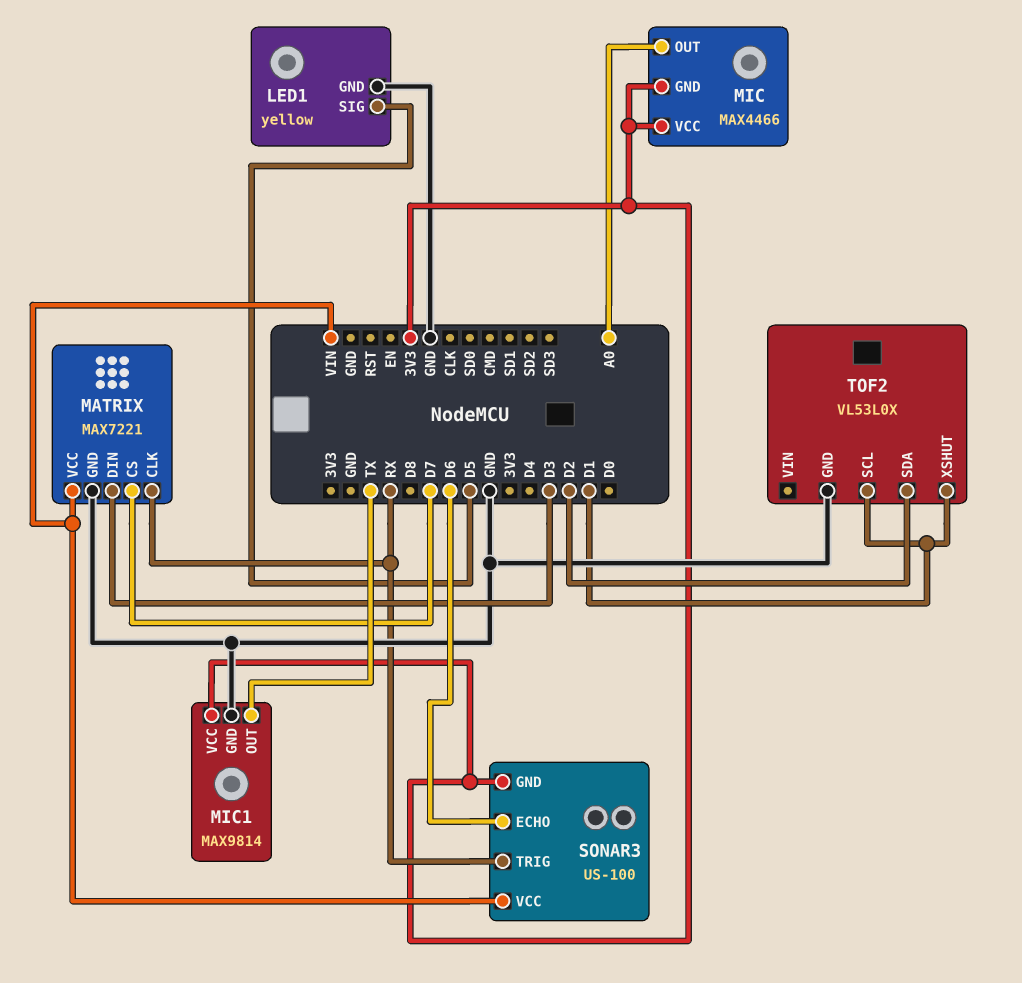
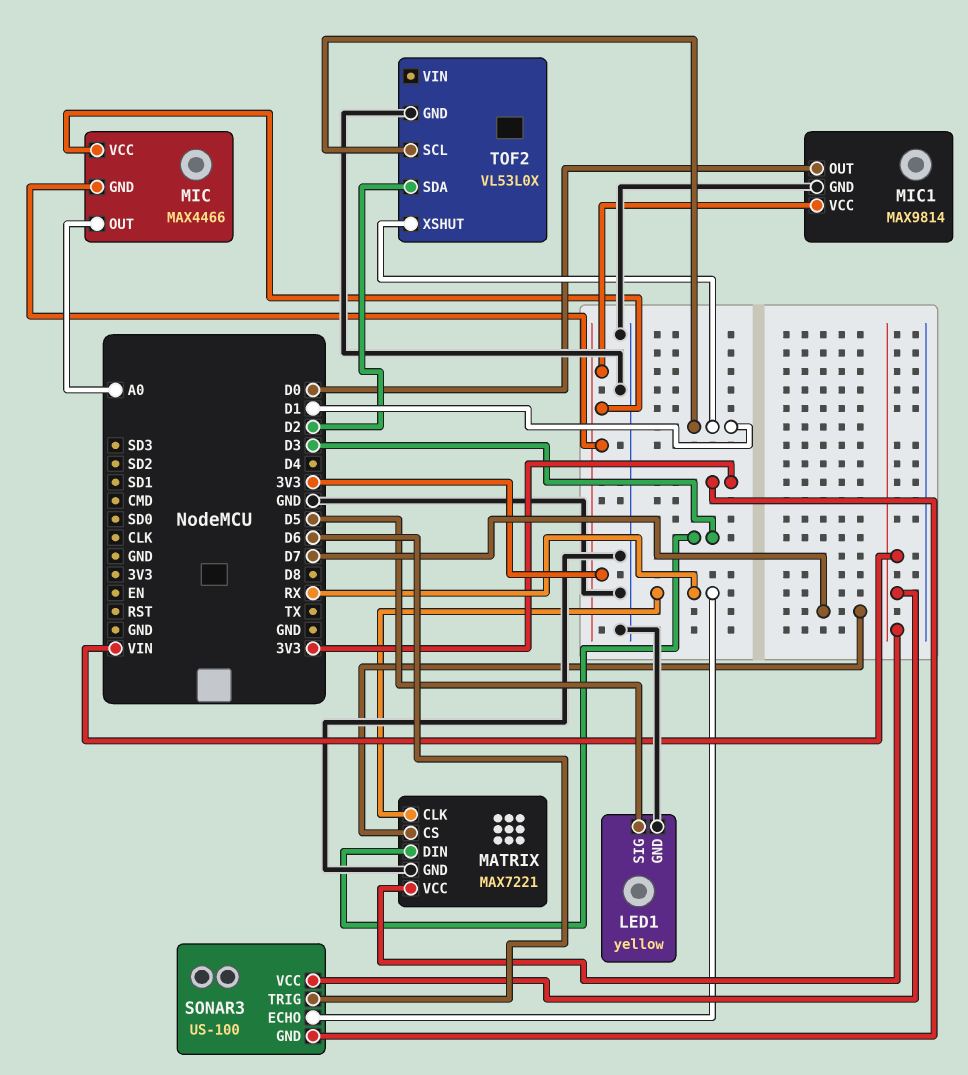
MIC1 pin OUT: TX -> D0
SONAR3 pin ECHO: D6 -> RX
SONAR3 pin TRIG: RX -> D6

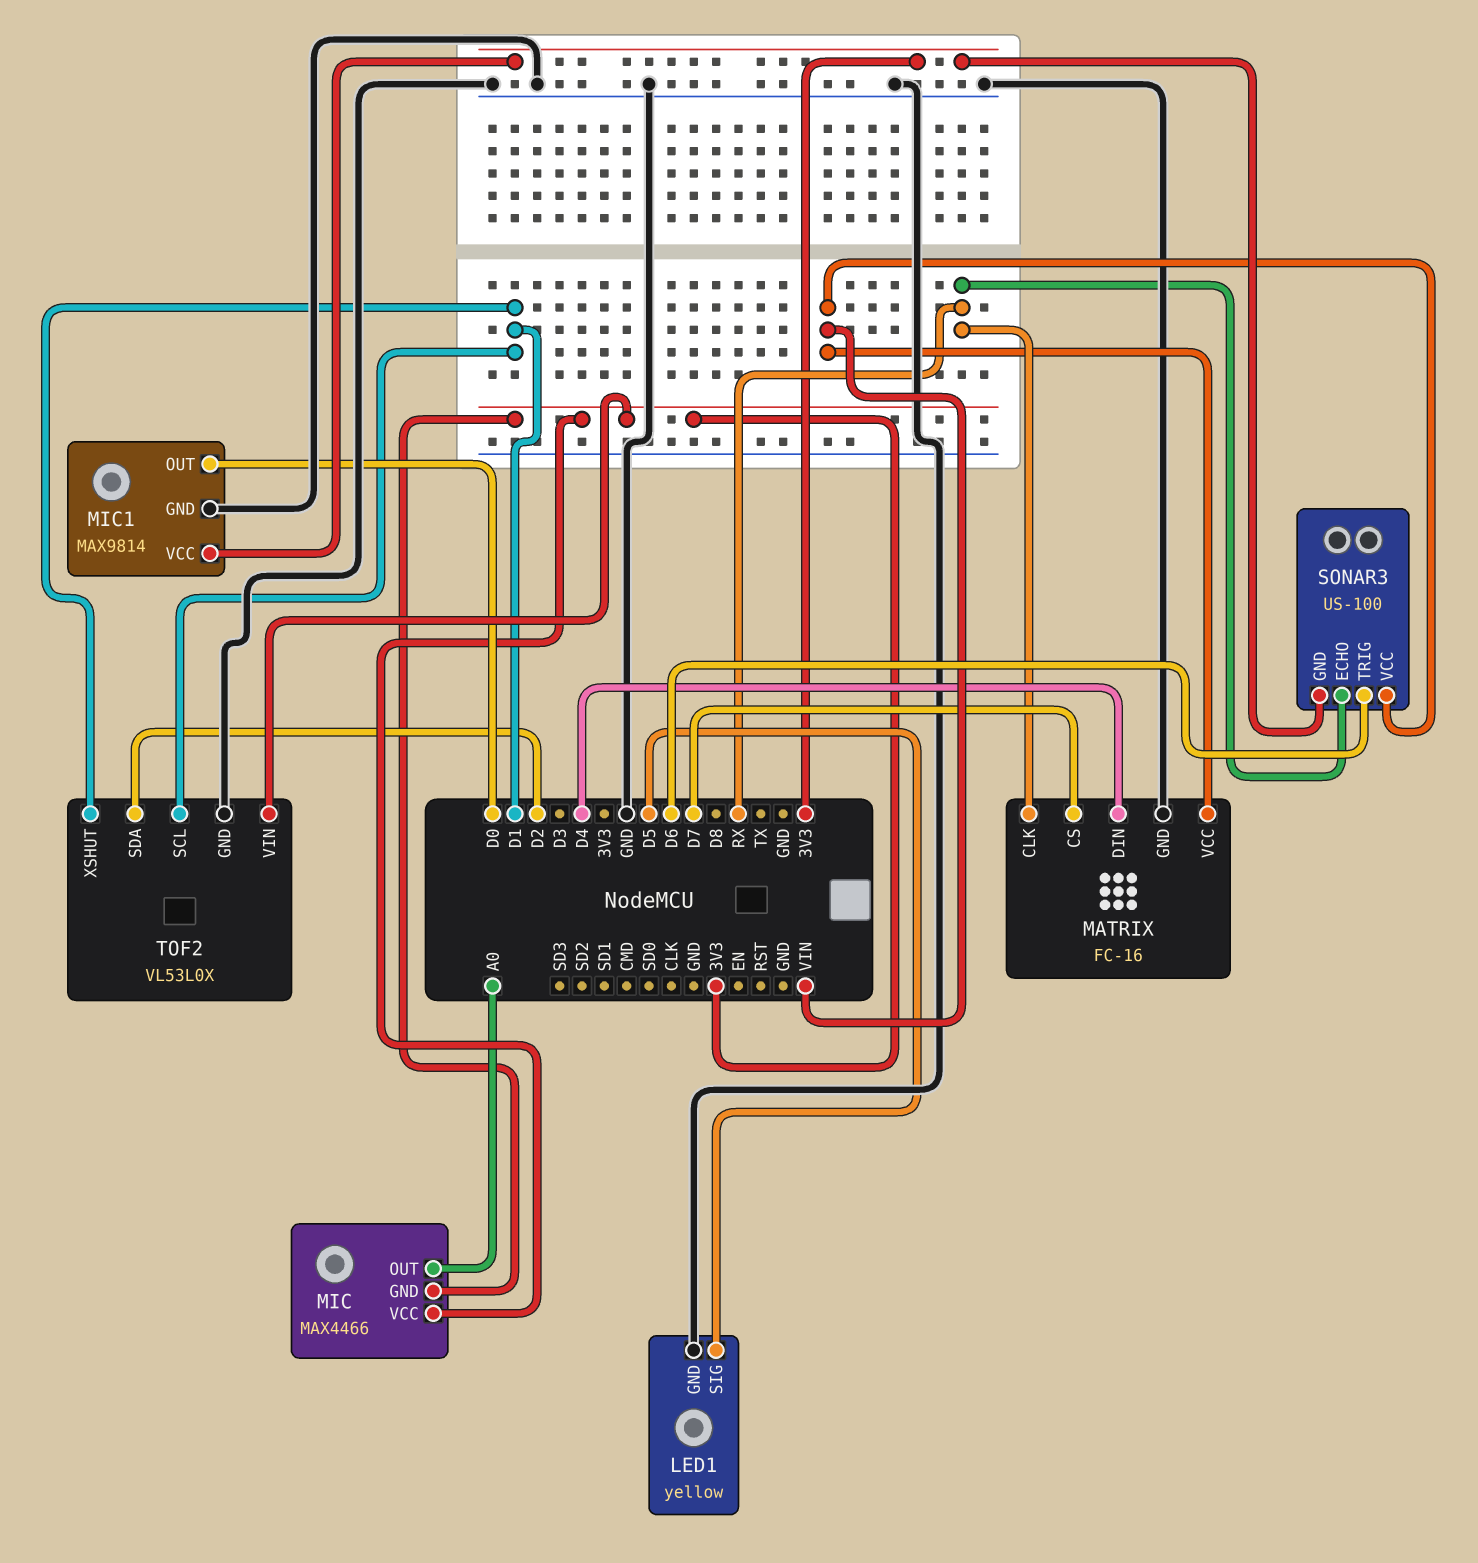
MATRIX: MAX7221 -> FC-16
MATRIX pin DIN: D3 -> D4
TOF2 pin VIN: none -> 3V3

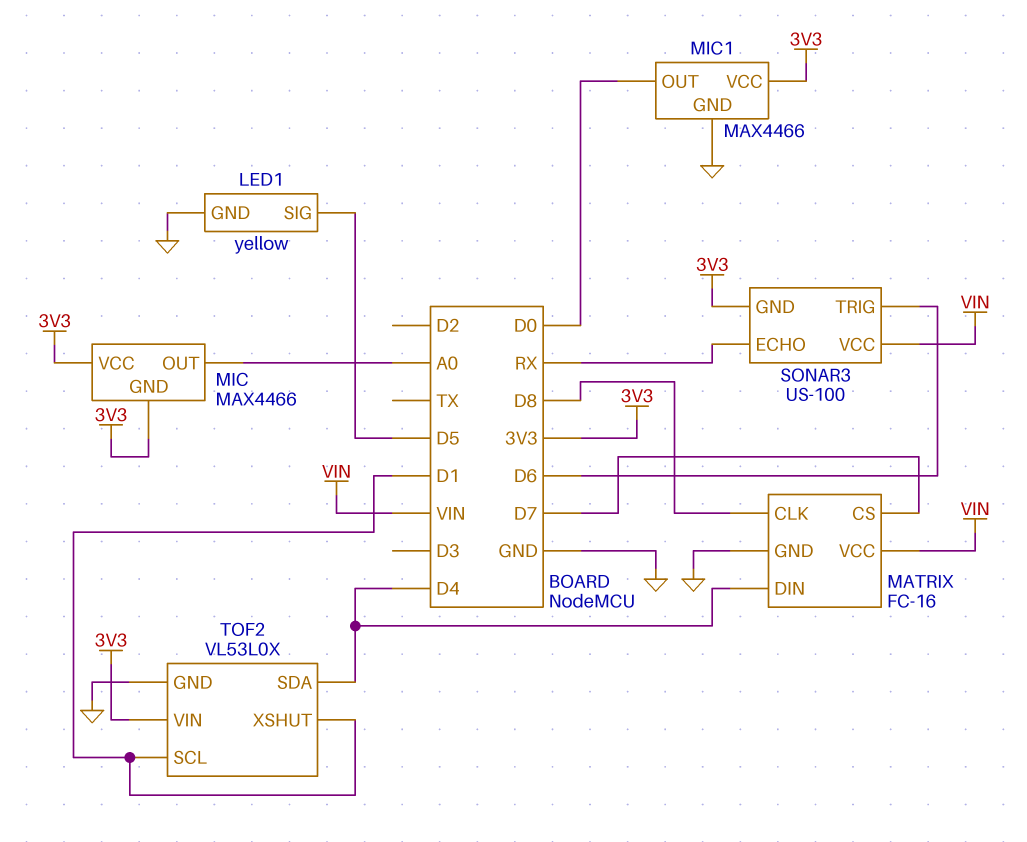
MATRIX pin CLK: RX -> D8
MIC1: MAX9814 -> MAX4466
TOF2 pin SDA: D2 -> D4

